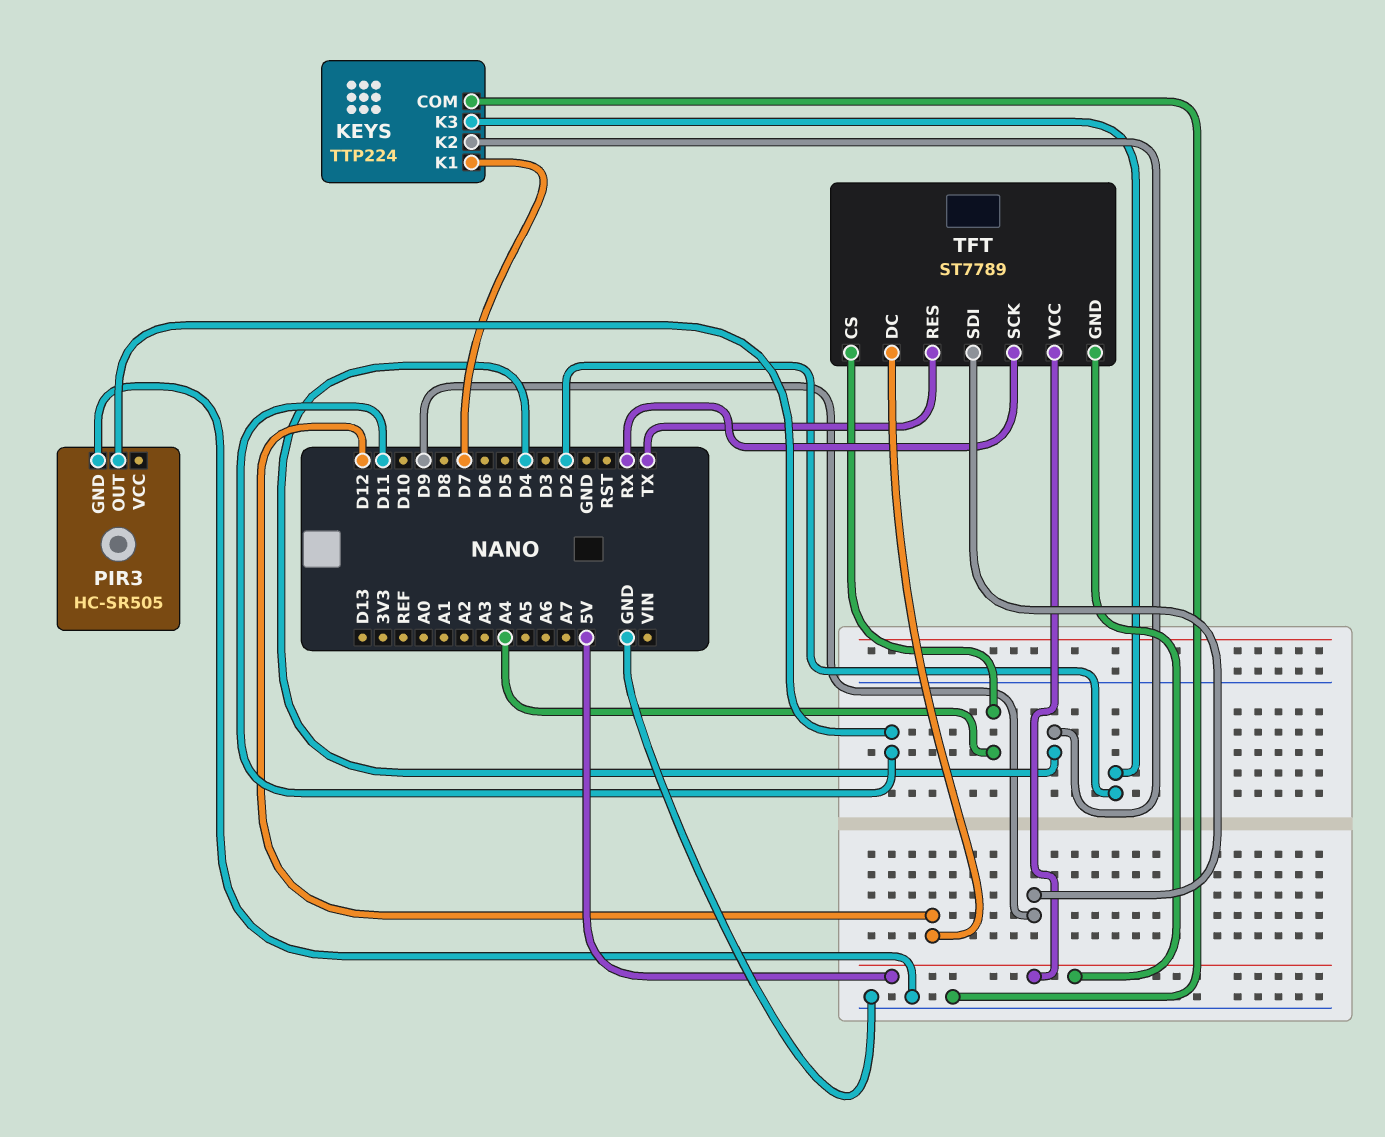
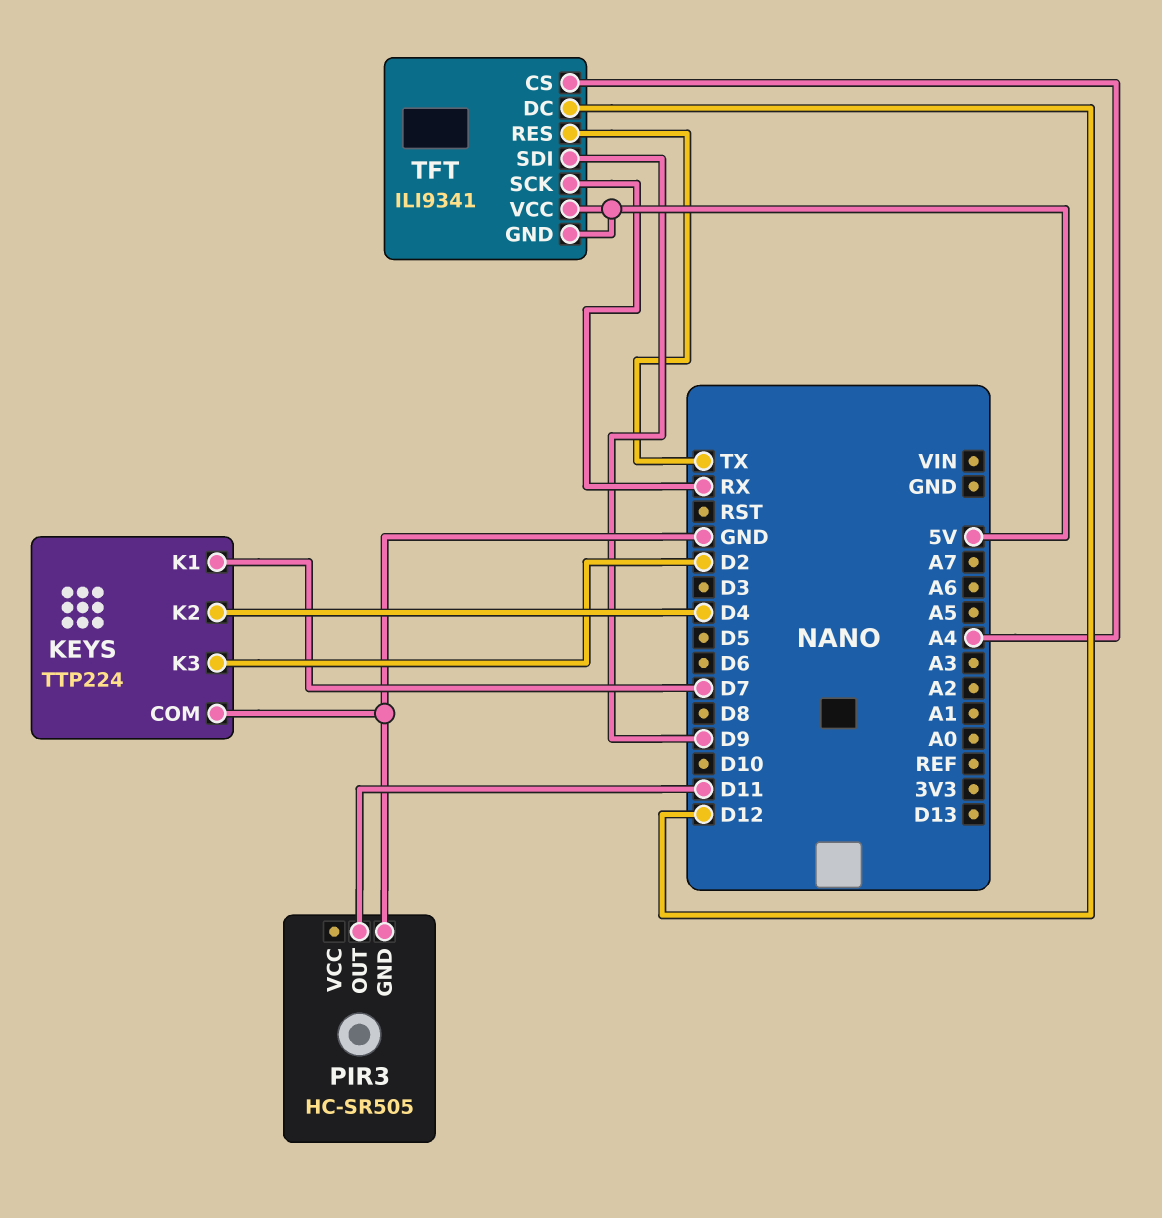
TFT: ST7789 -> ILI9341

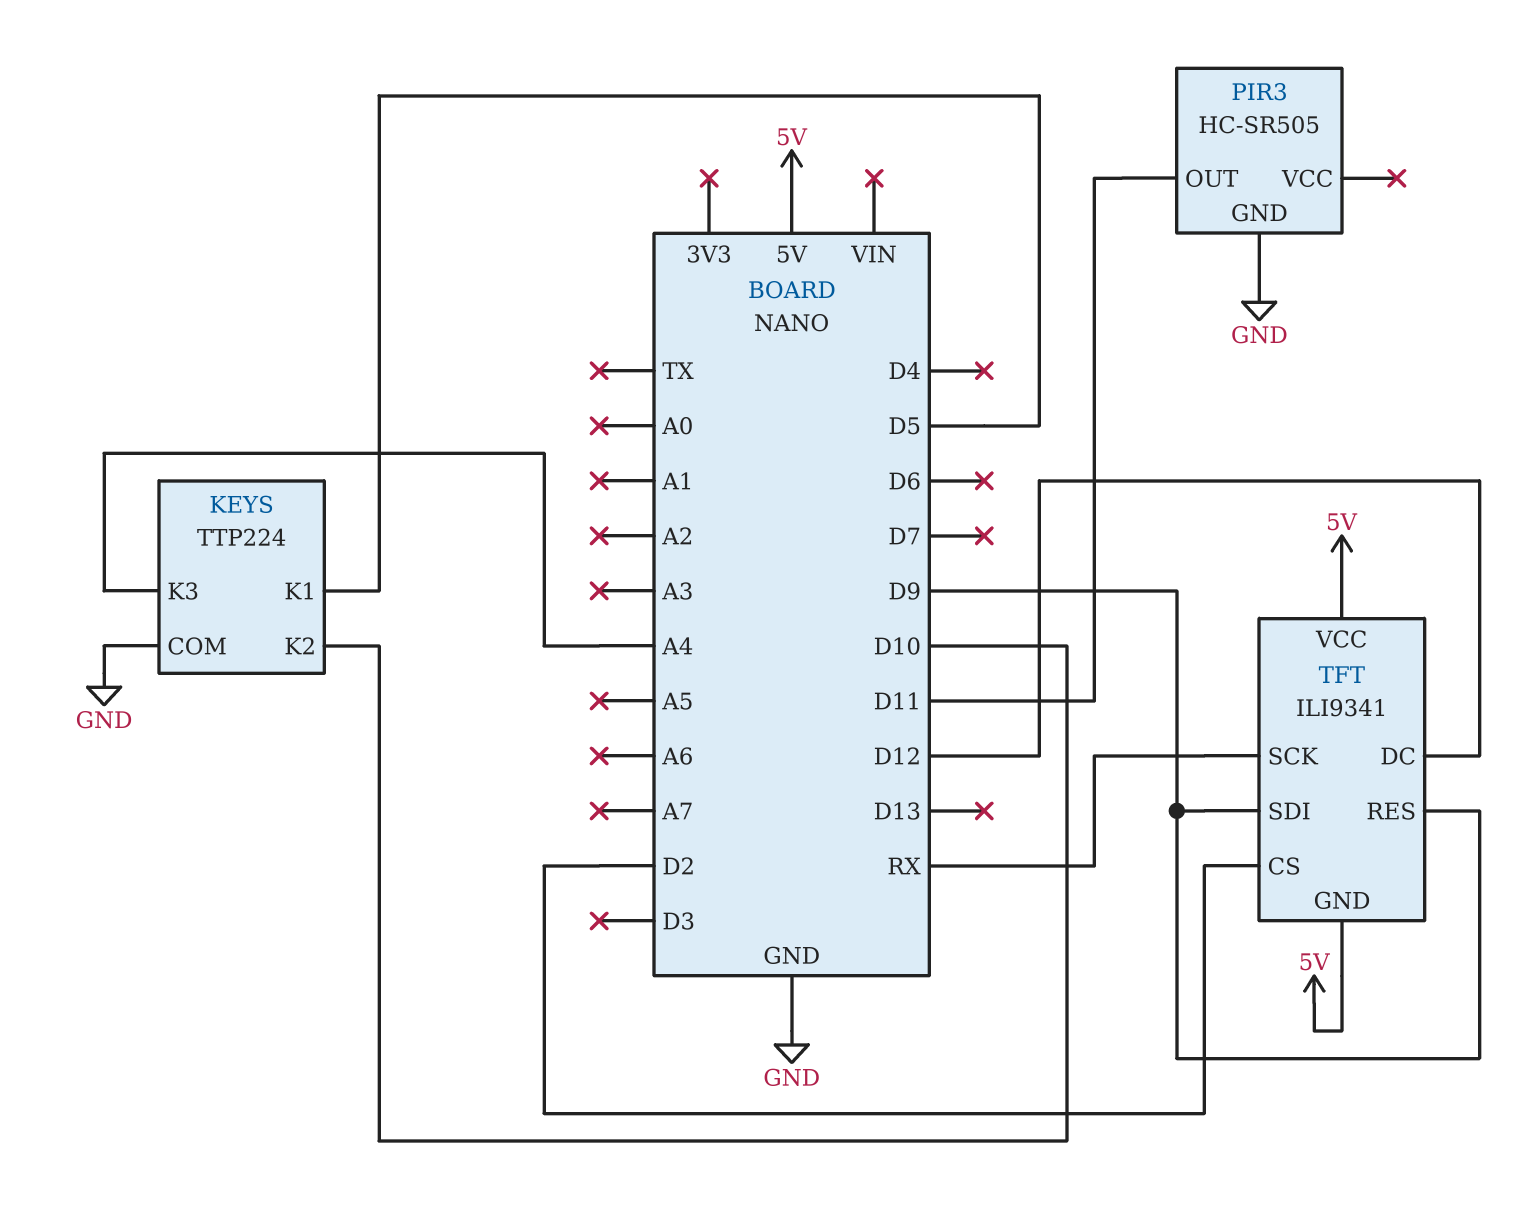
KEYS pin K1: D7 -> D5
KEYS pin K2: D4 -> D10
KEYS pin K3: D2 -> A4
TFT pin CS: A4 -> D2
TFT pin RES: TX -> D9

